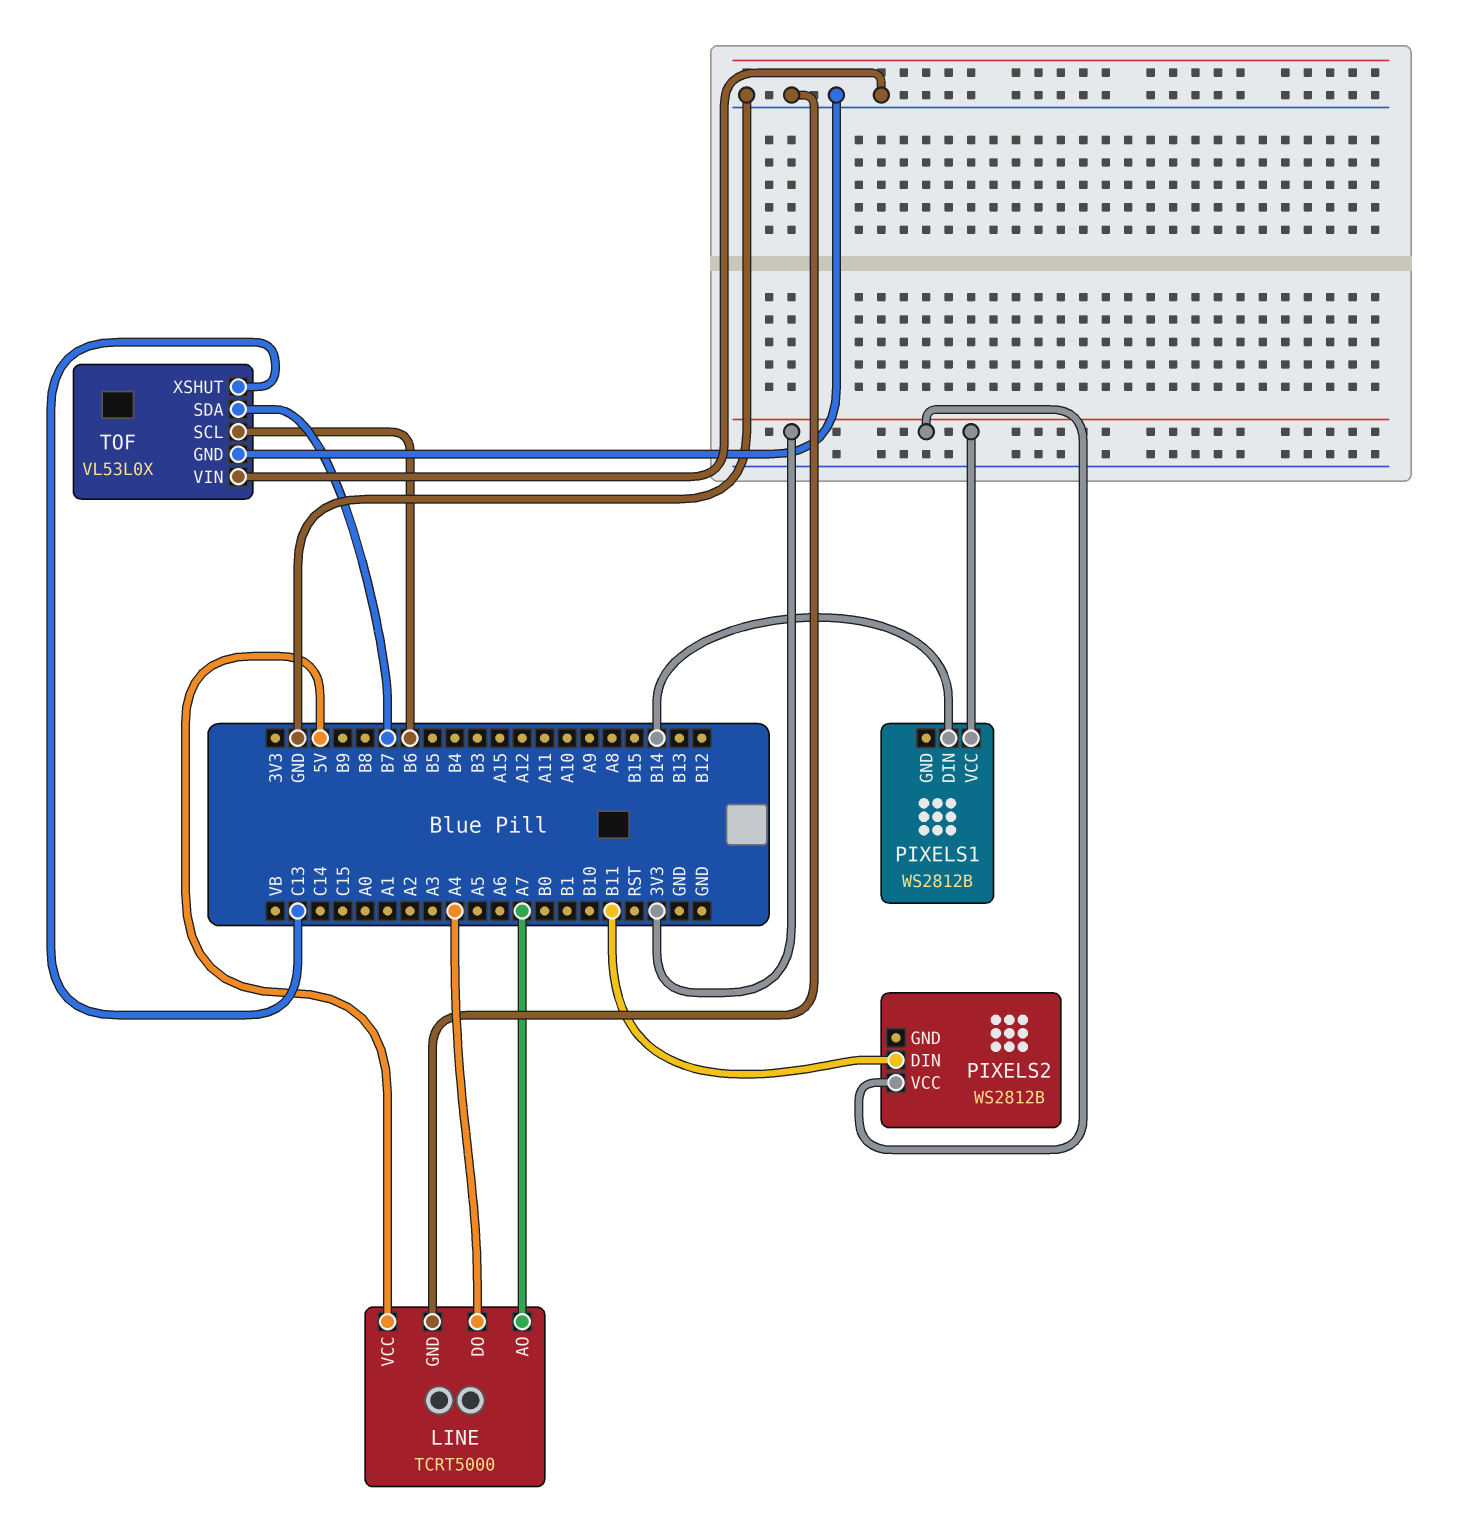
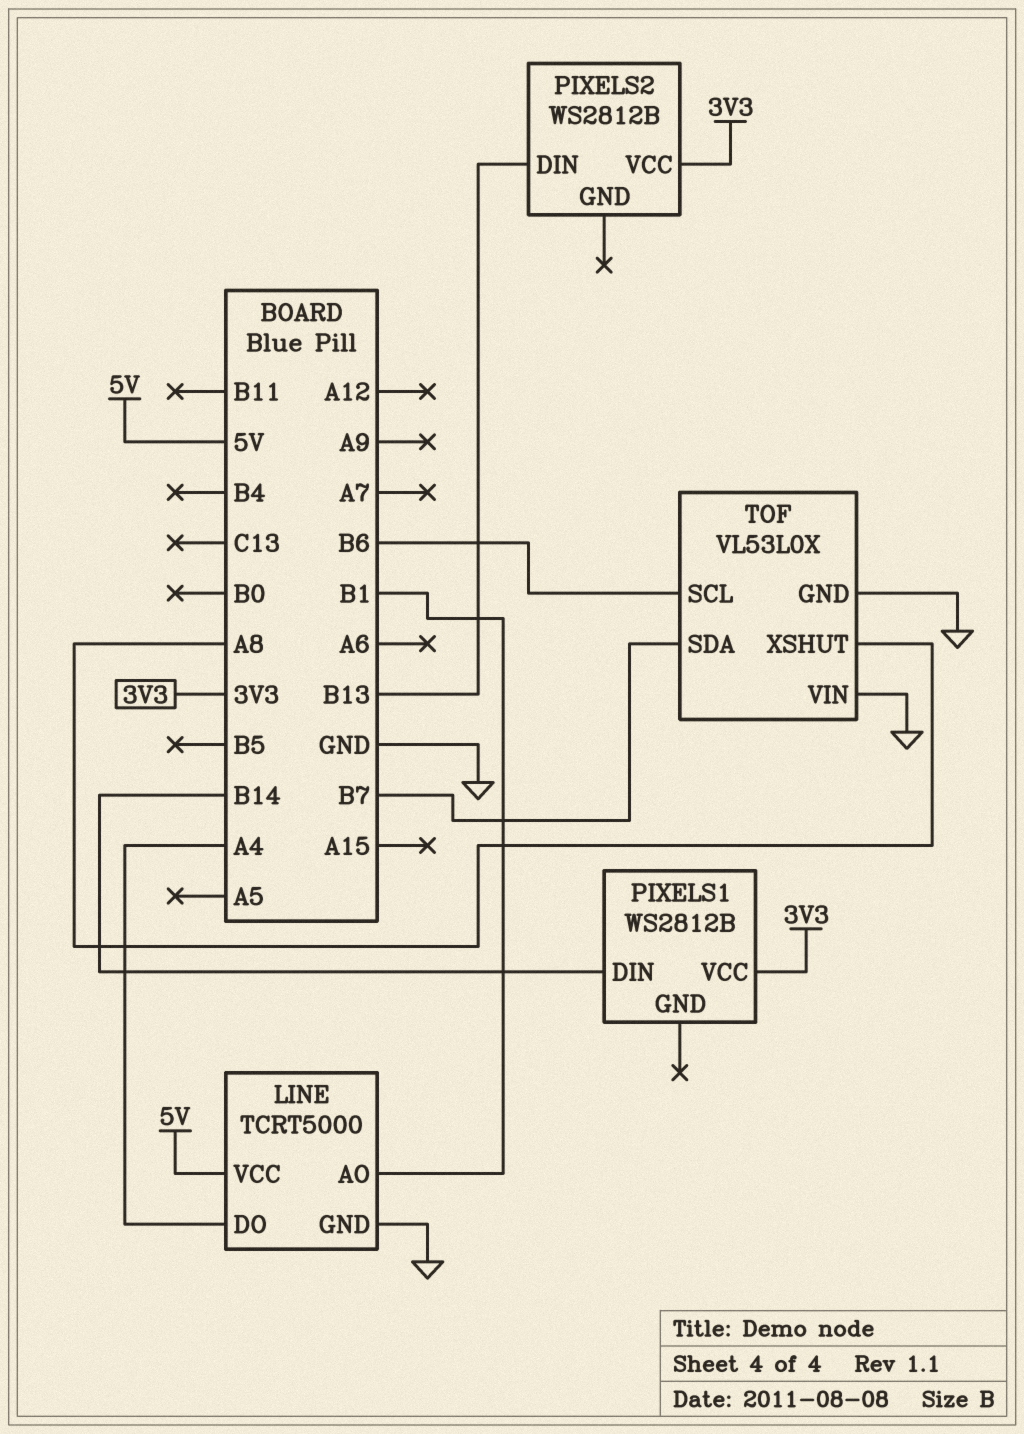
LINE pin AO: A7 -> B1
PIXELS2 pin DIN: B11 -> B13
TOF pin XSHUT: C13 -> A8

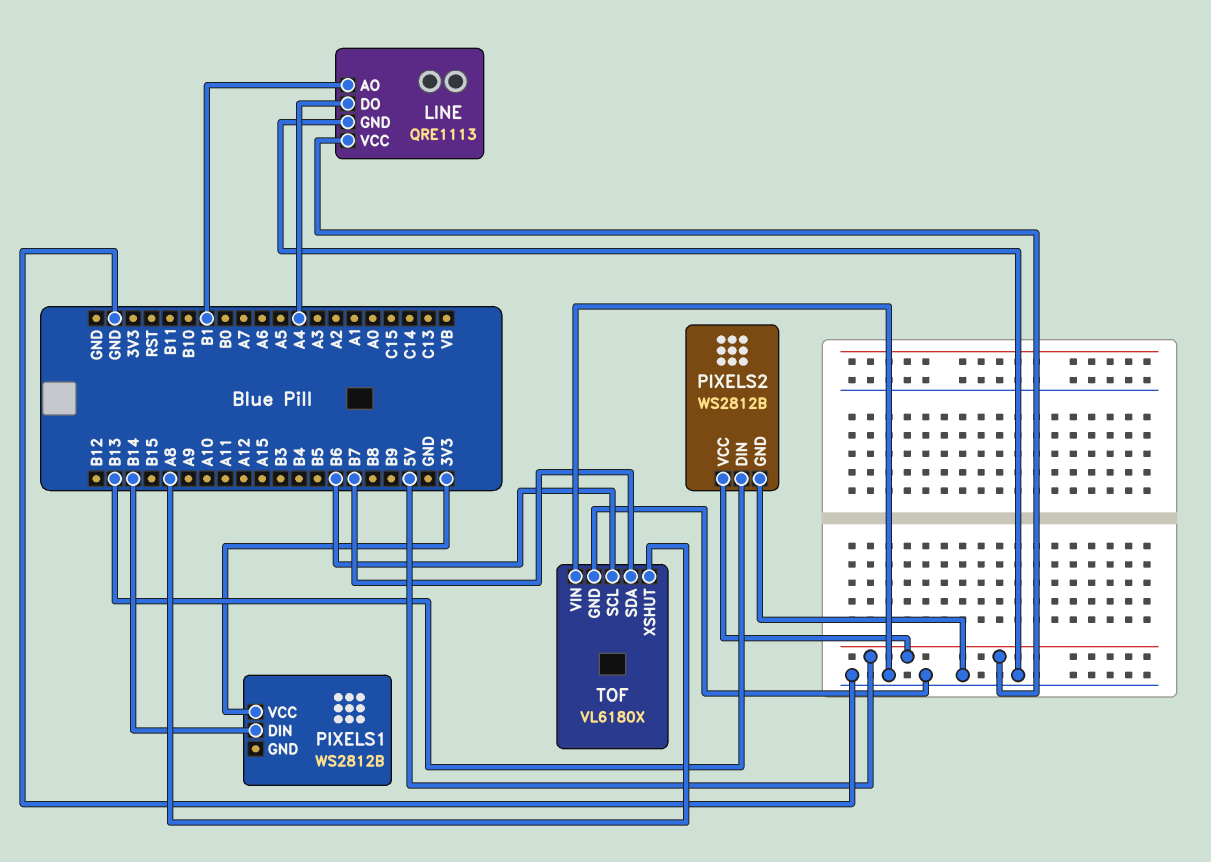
LINE: TCRT5000 -> QRE1113
PIXELS2 pin GND: none -> GND
PIXELS2 pin VCC: 3V3 -> 5V
TOF: VL53L0X -> VL6180X

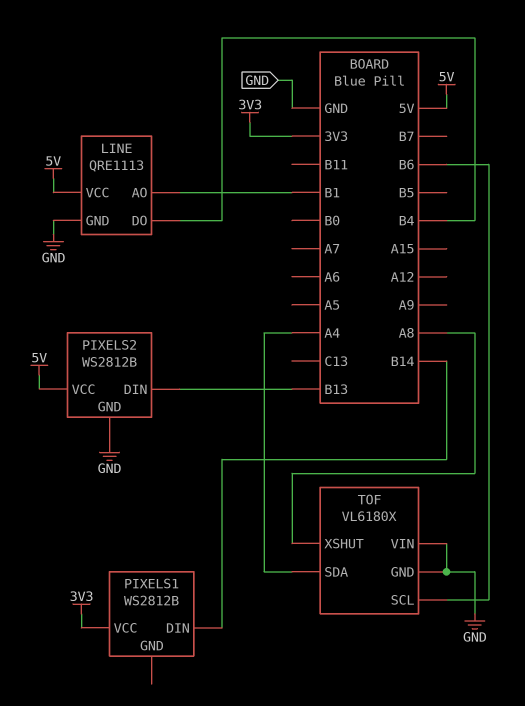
LINE pin DO: A4 -> B4
TOF pin SDA: B7 -> A4

